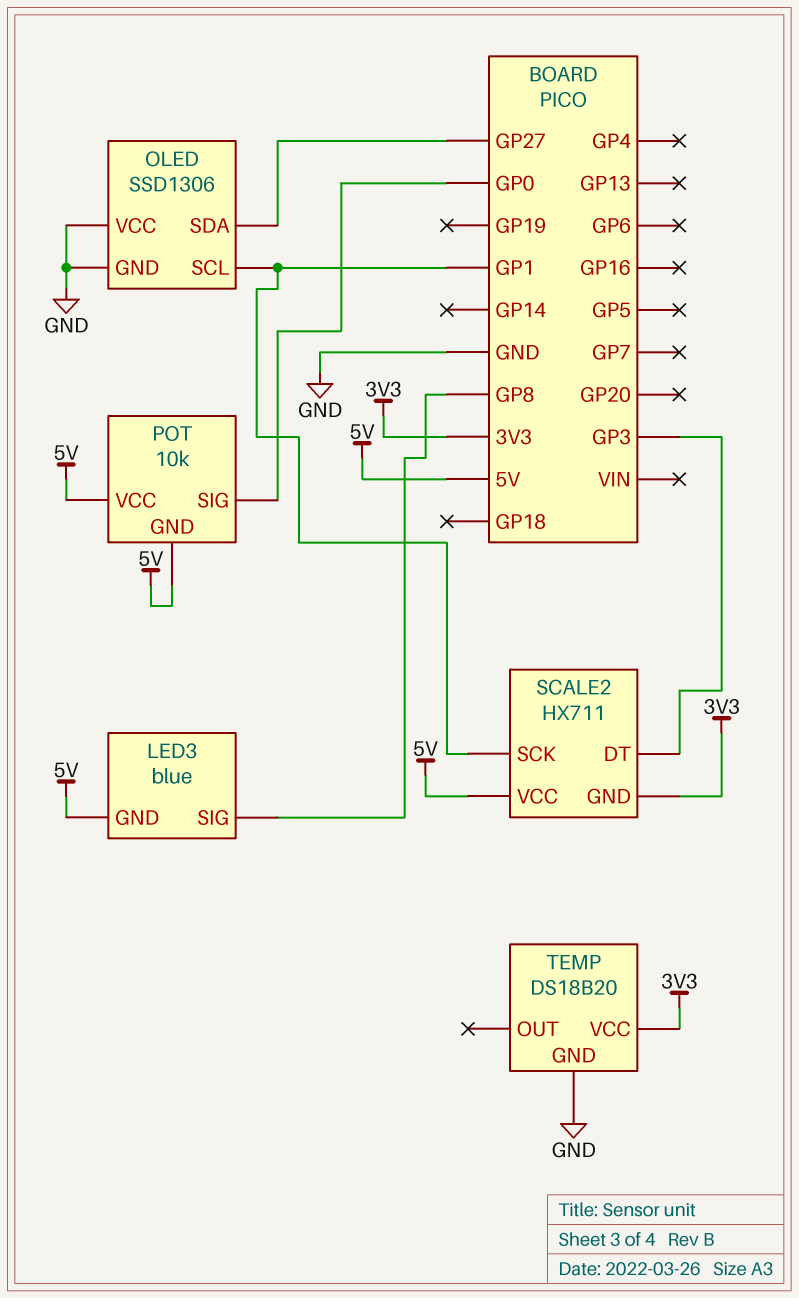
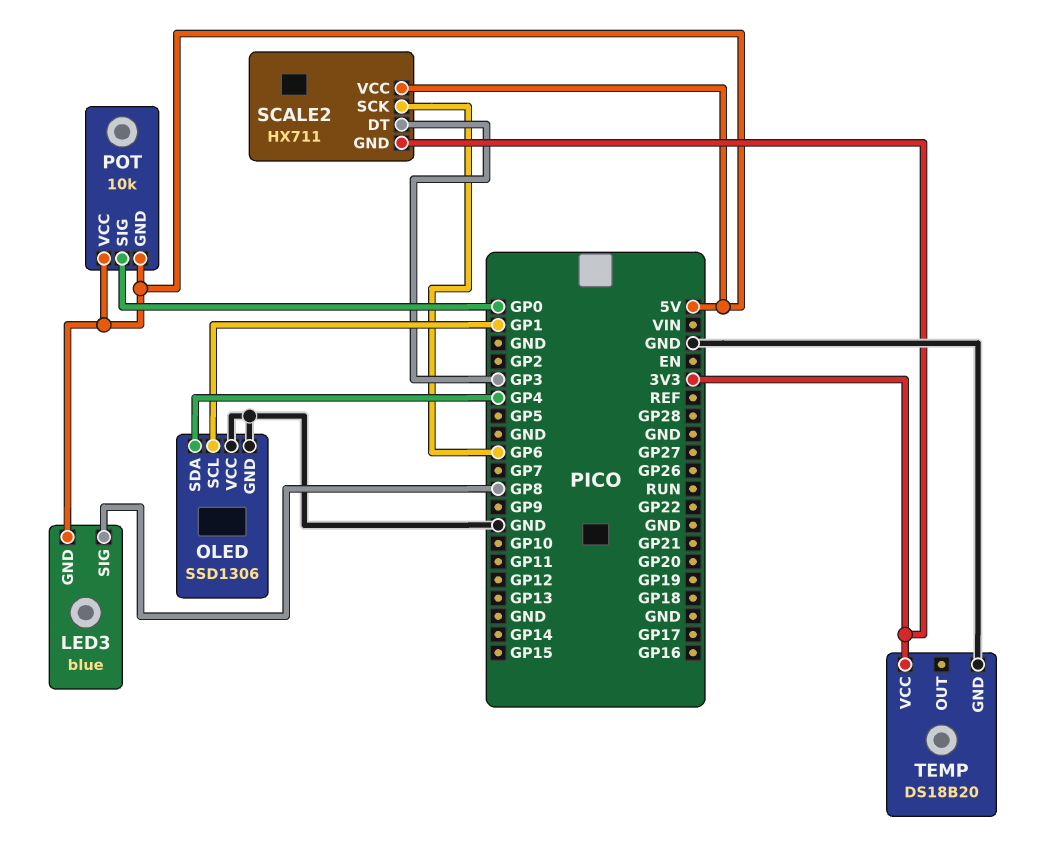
OLED pin SDA: GP27 -> GP4
SCALE2 pin SCK: GP1 -> GP6

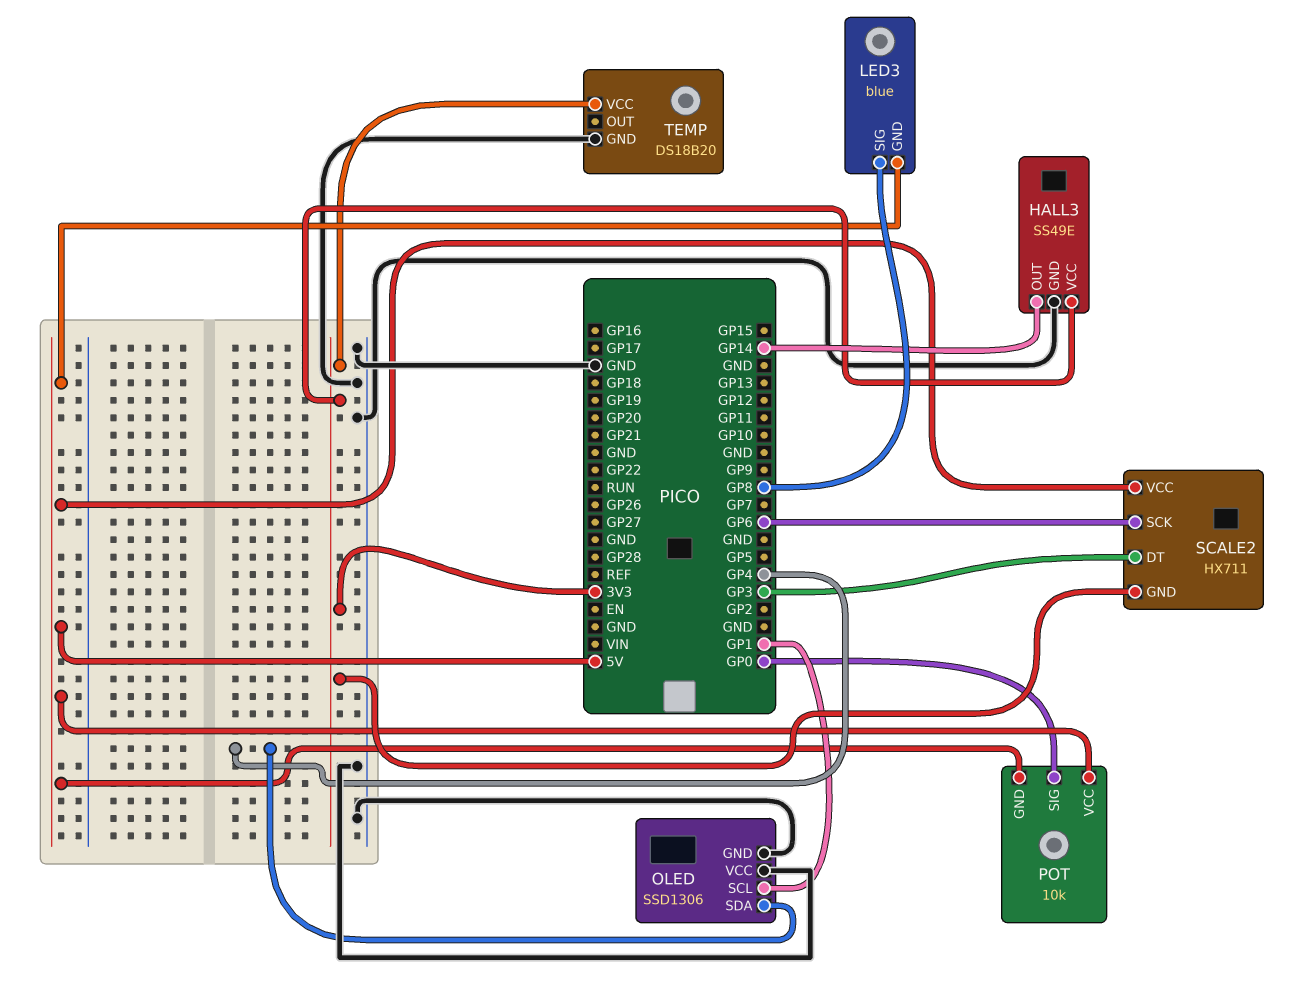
HALL3: none -> SS49E
HALL3 pin GND: none -> GND
HALL3 pin OUT: none -> GP14
HALL3 pin VCC: none -> 3V3

